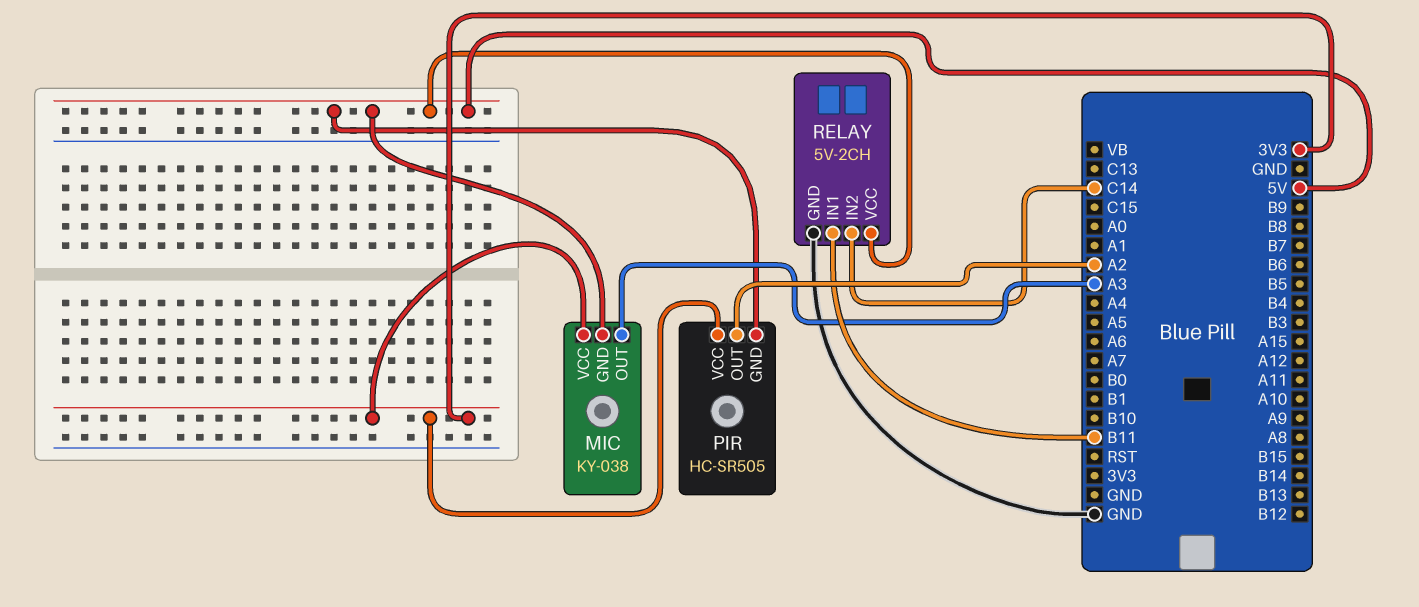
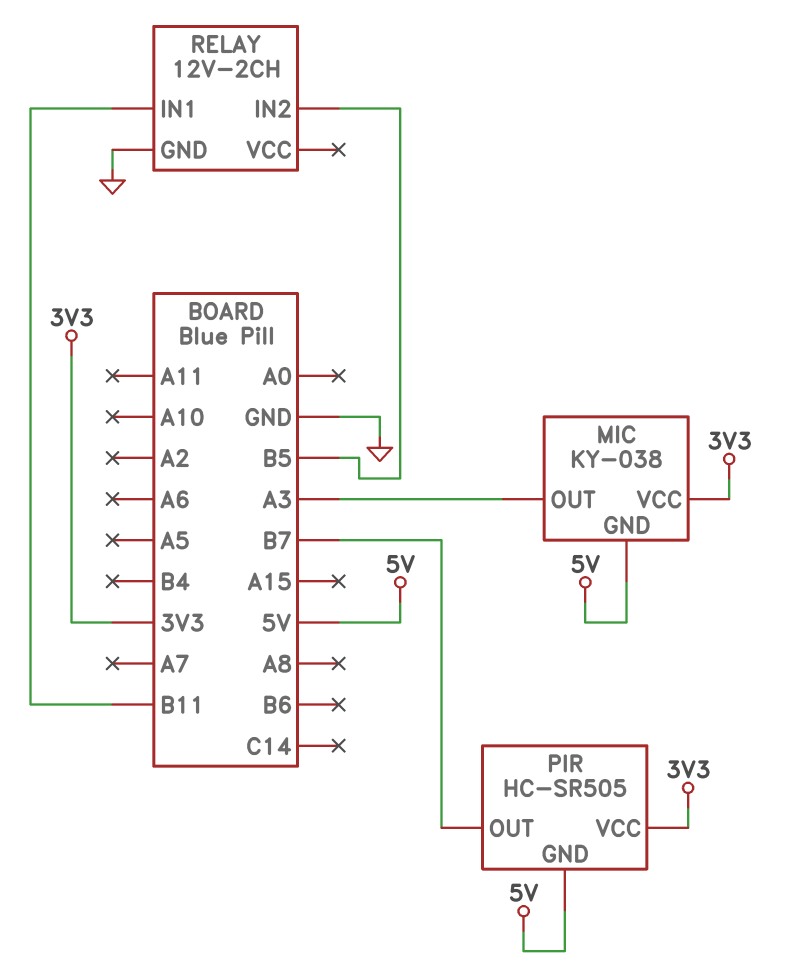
PIR pin OUT: A2 -> B7
RELAY: 5V-2CH -> 12V-2CH
RELAY pin IN2: C14 -> B5
RELAY pin VCC: 5V -> none

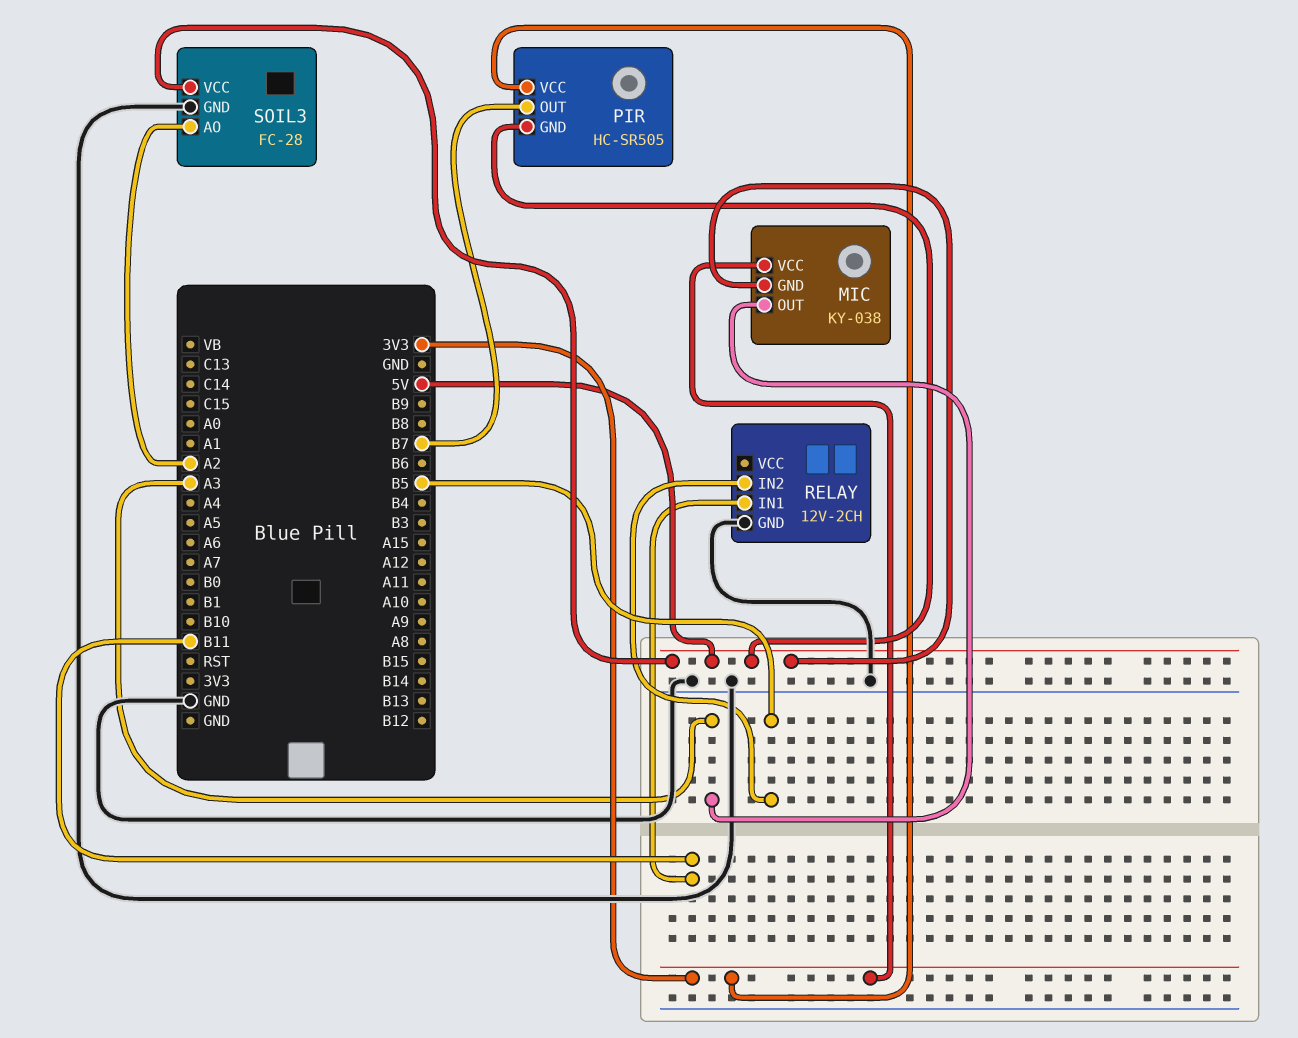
SOIL3: none -> FC-28
SOIL3 pin AO: none -> A2
SOIL3 pin GND: none -> GND
SOIL3 pin VCC: none -> 5V

